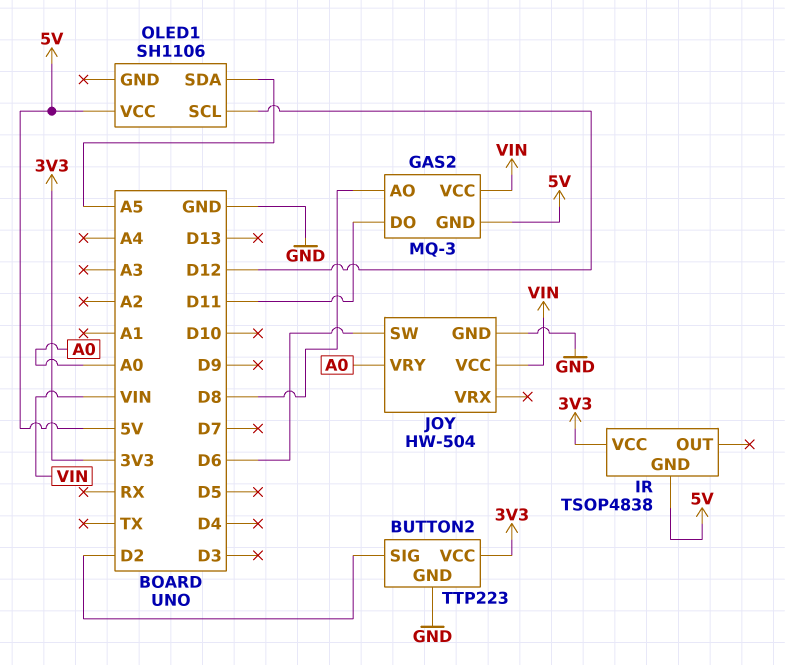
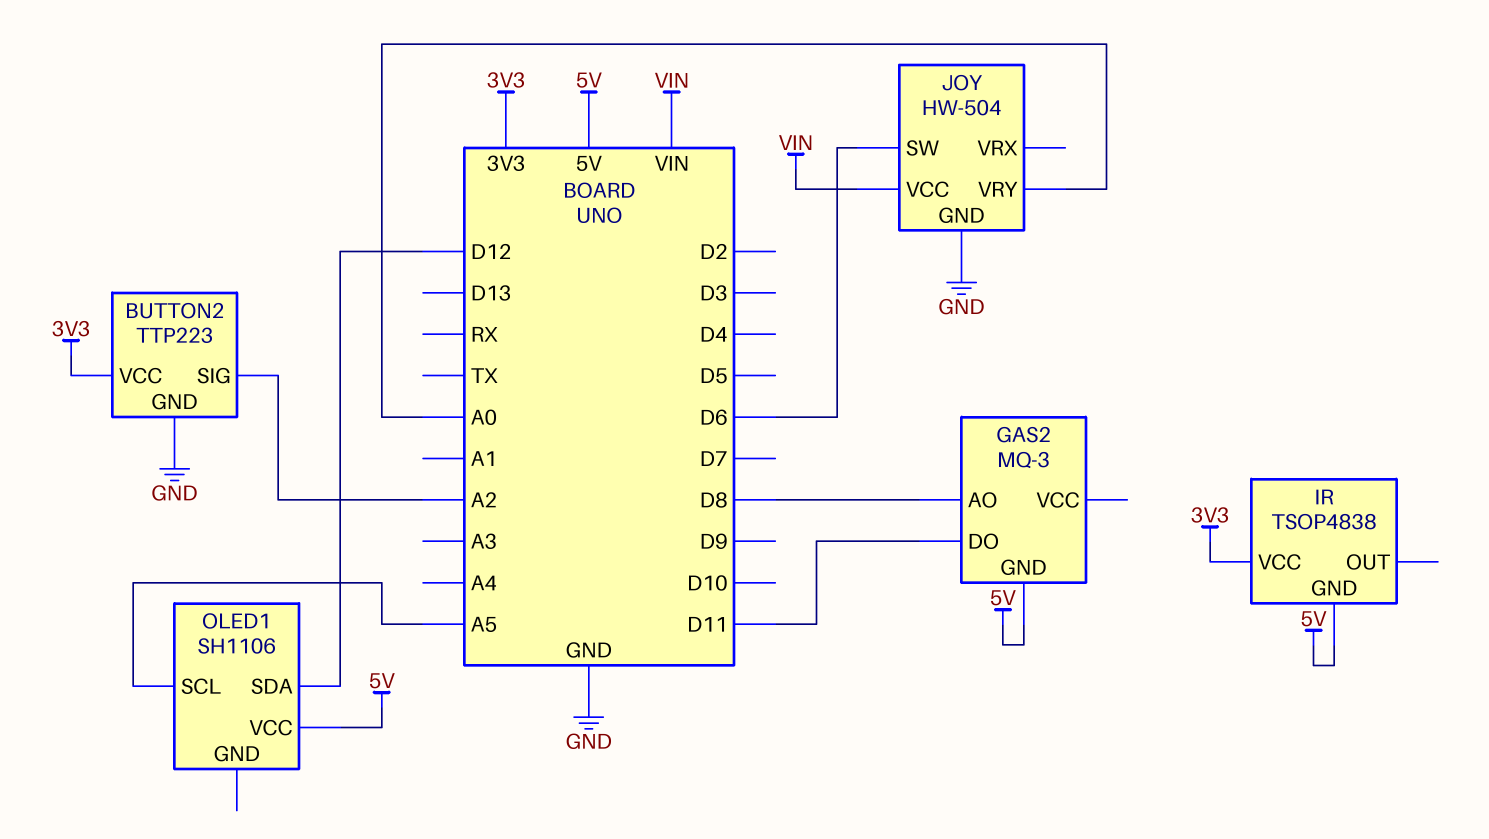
BUTTON2 pin SIG: D2 -> A2
GAS2 pin VCC: VIN -> none
OLED1 pin SCL: D12 -> A5
OLED1 pin SDA: A5 -> D12

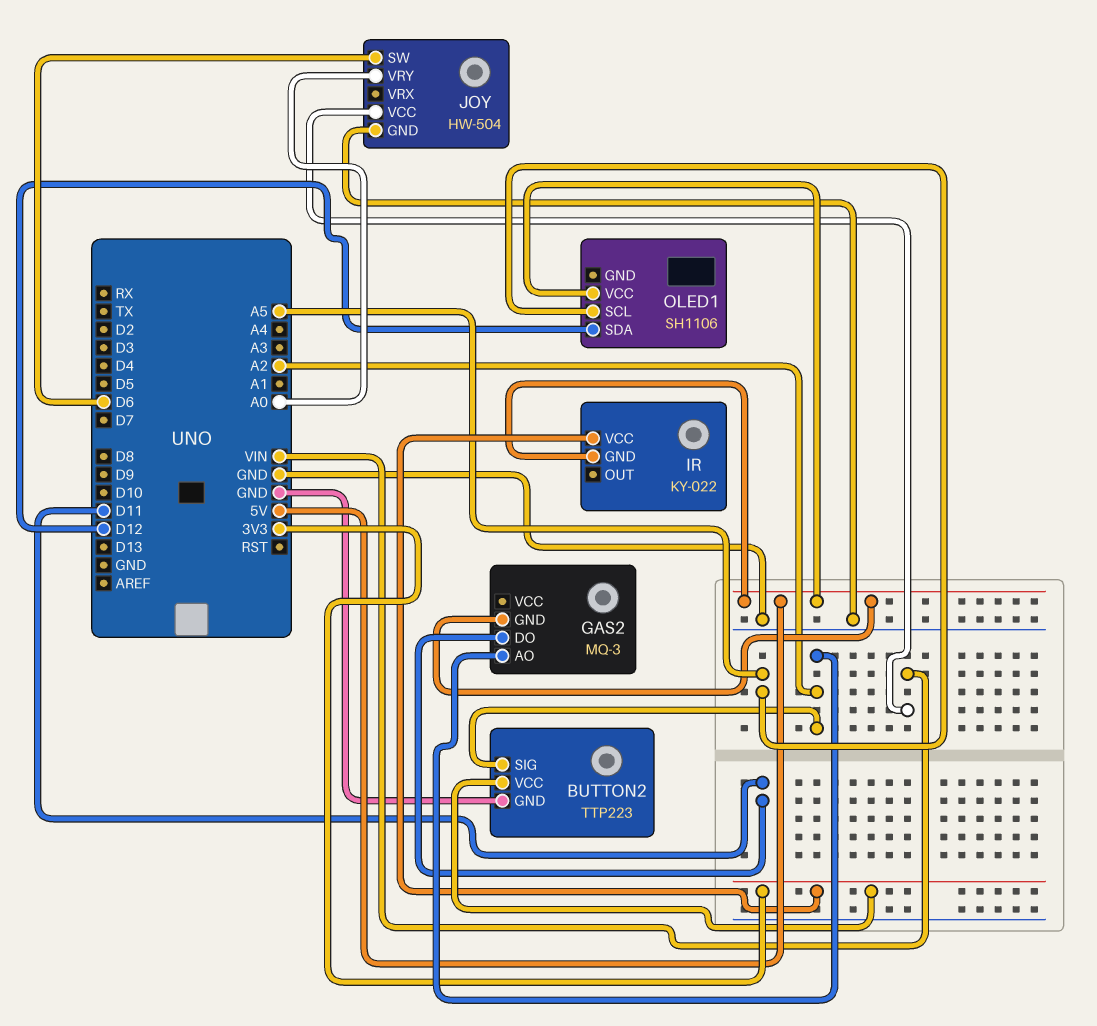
GAS2 pin AO: D8 -> A2
IR: TSOP4838 -> KY-022

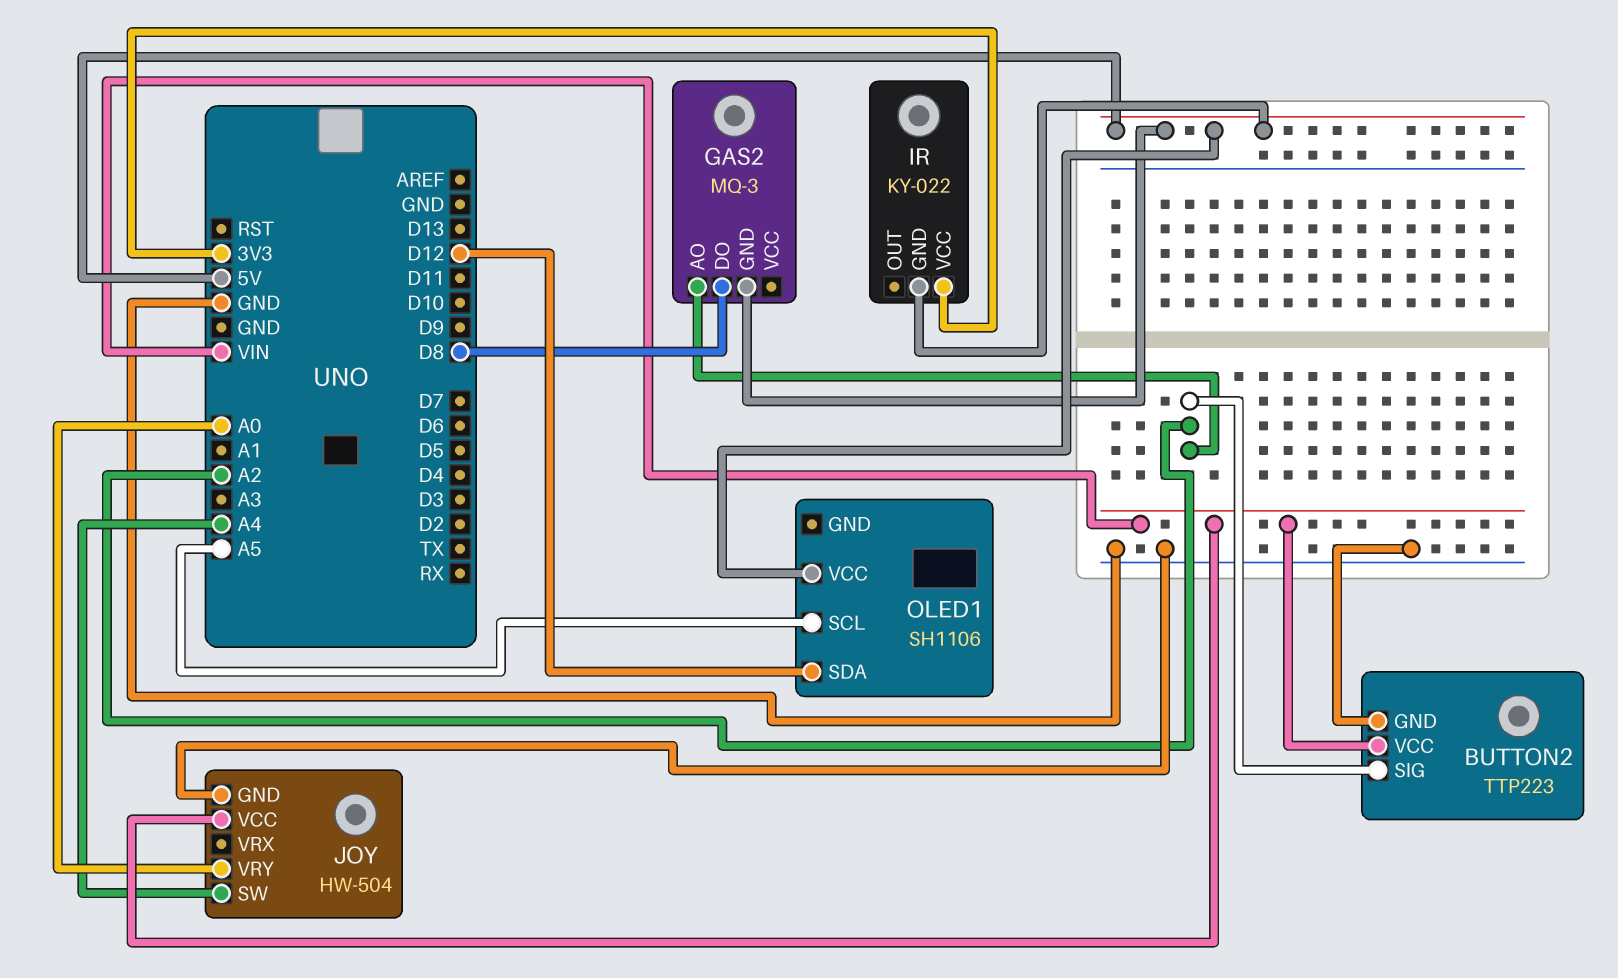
BUTTON2 pin VCC: 3V3 -> VIN
GAS2 pin DO: D11 -> D8
JOY pin SW: D6 -> A4

